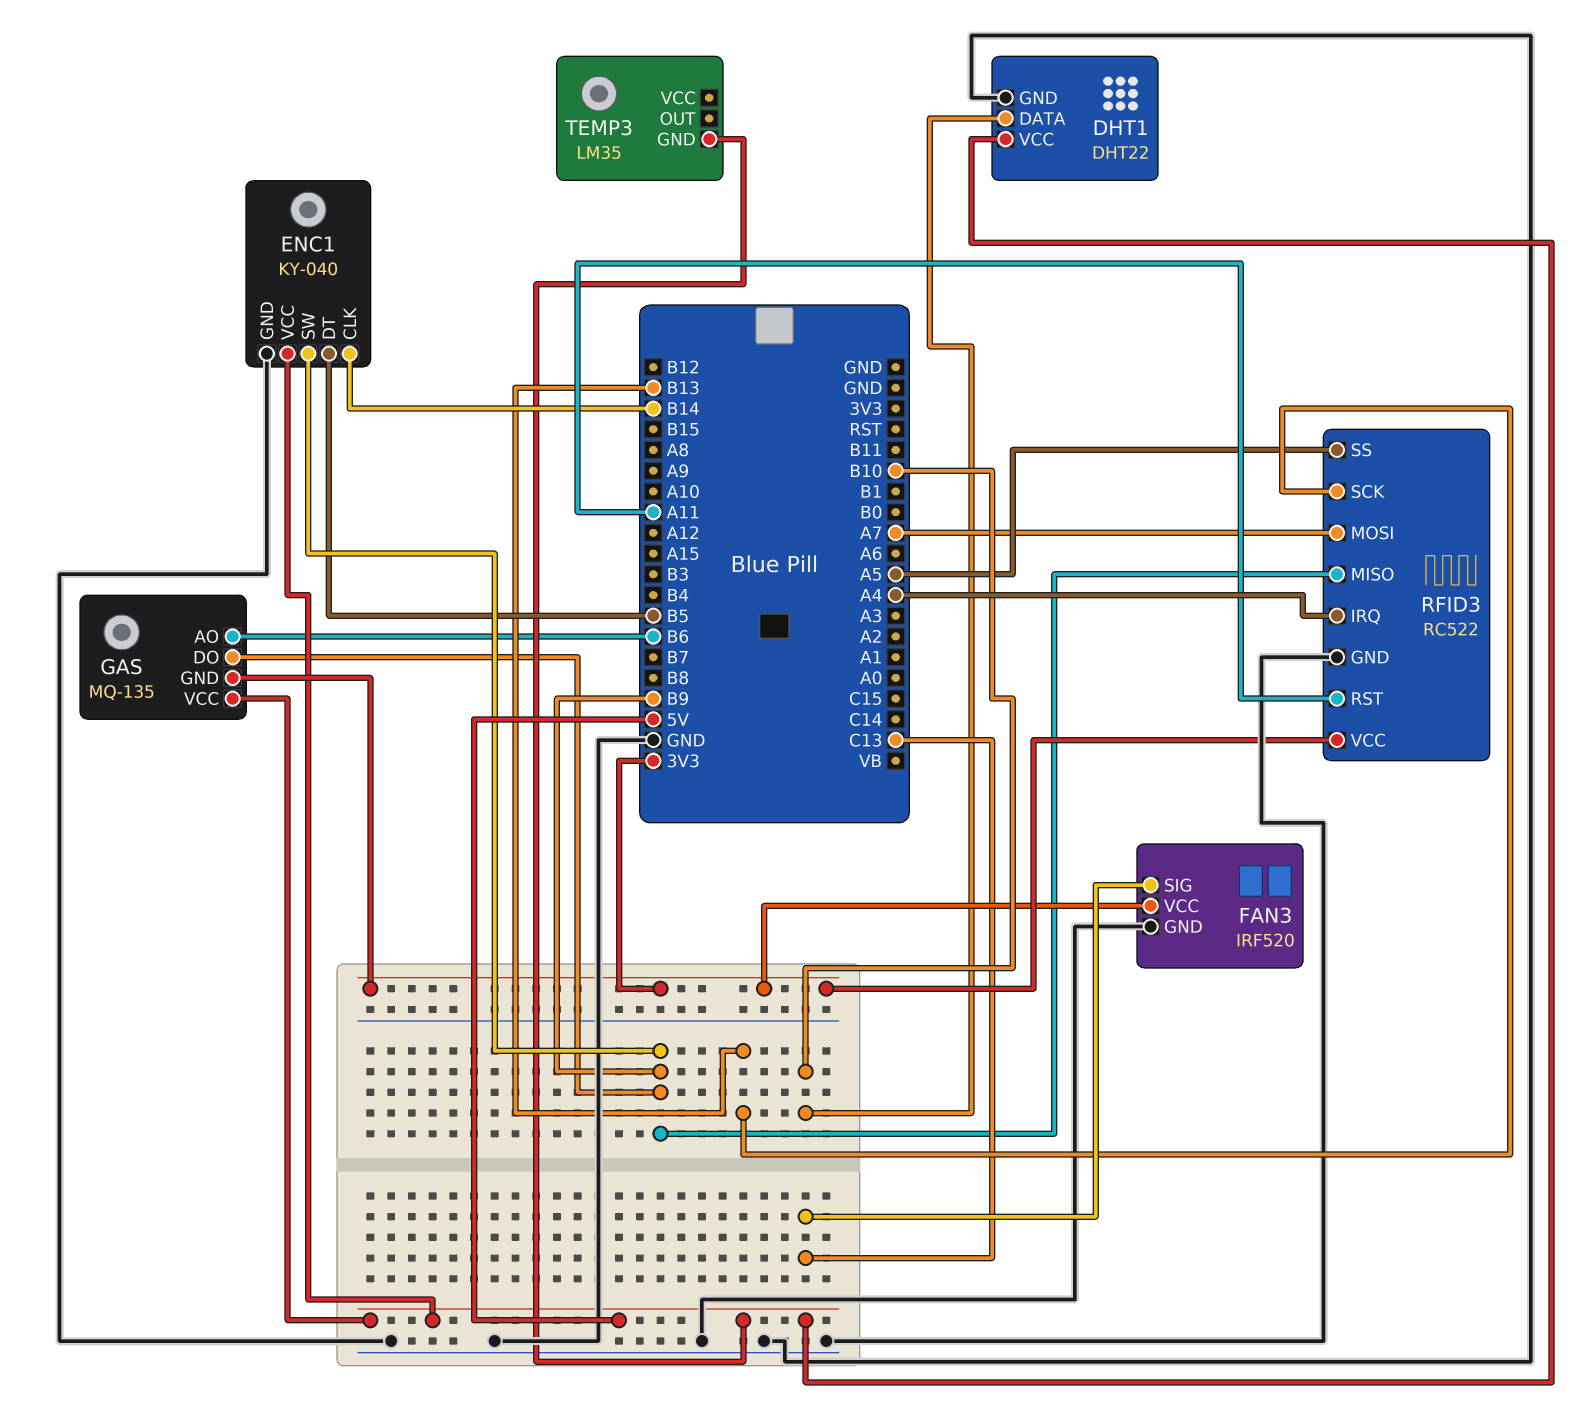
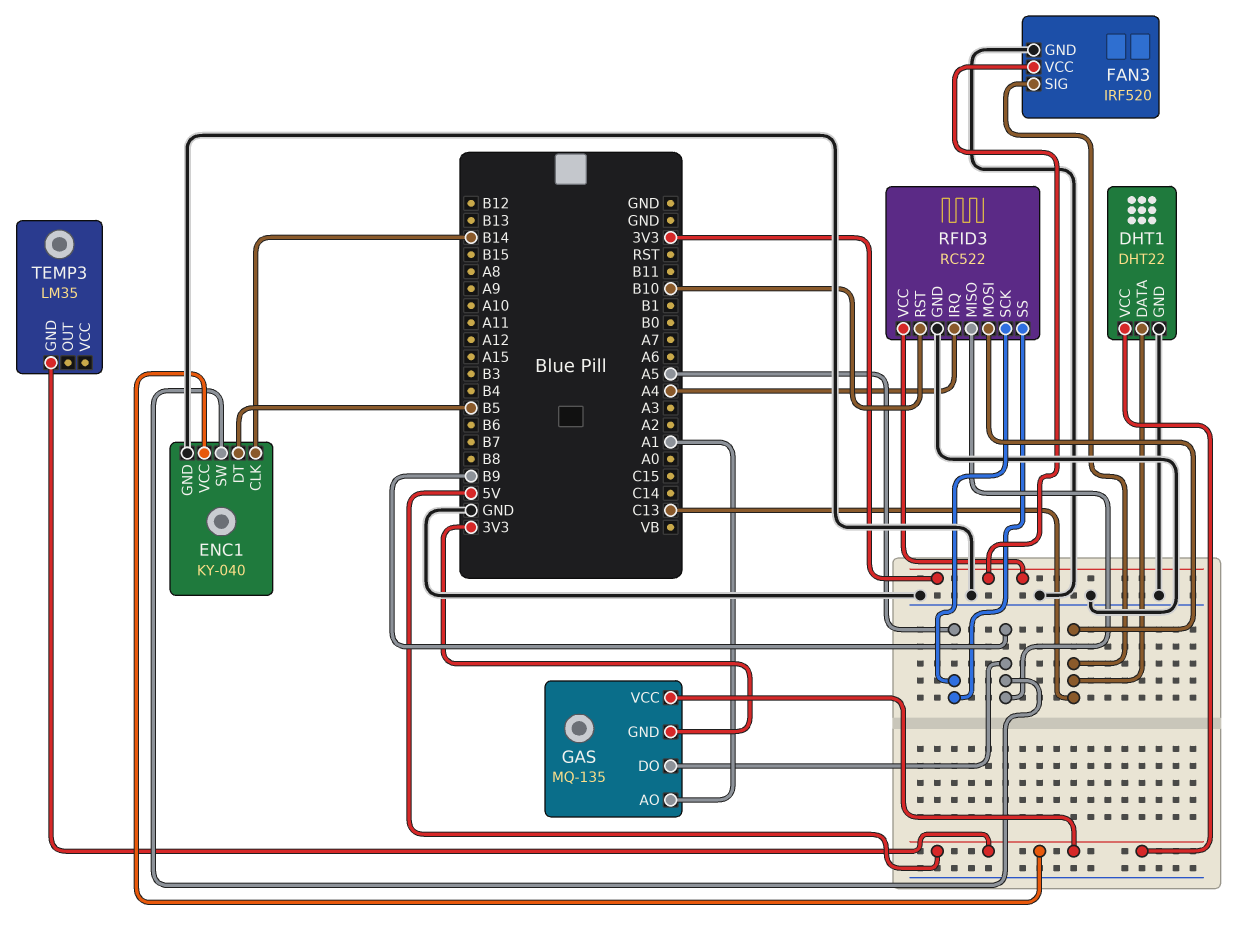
DHT1 pin DATA: B10 -> C13
GAS pin AO: B6 -> A1
RFID3 pin MOSI: A7 -> C13
RFID3 pin RST: A11 -> B10
RFID3 pin SCK: B13 -> A5

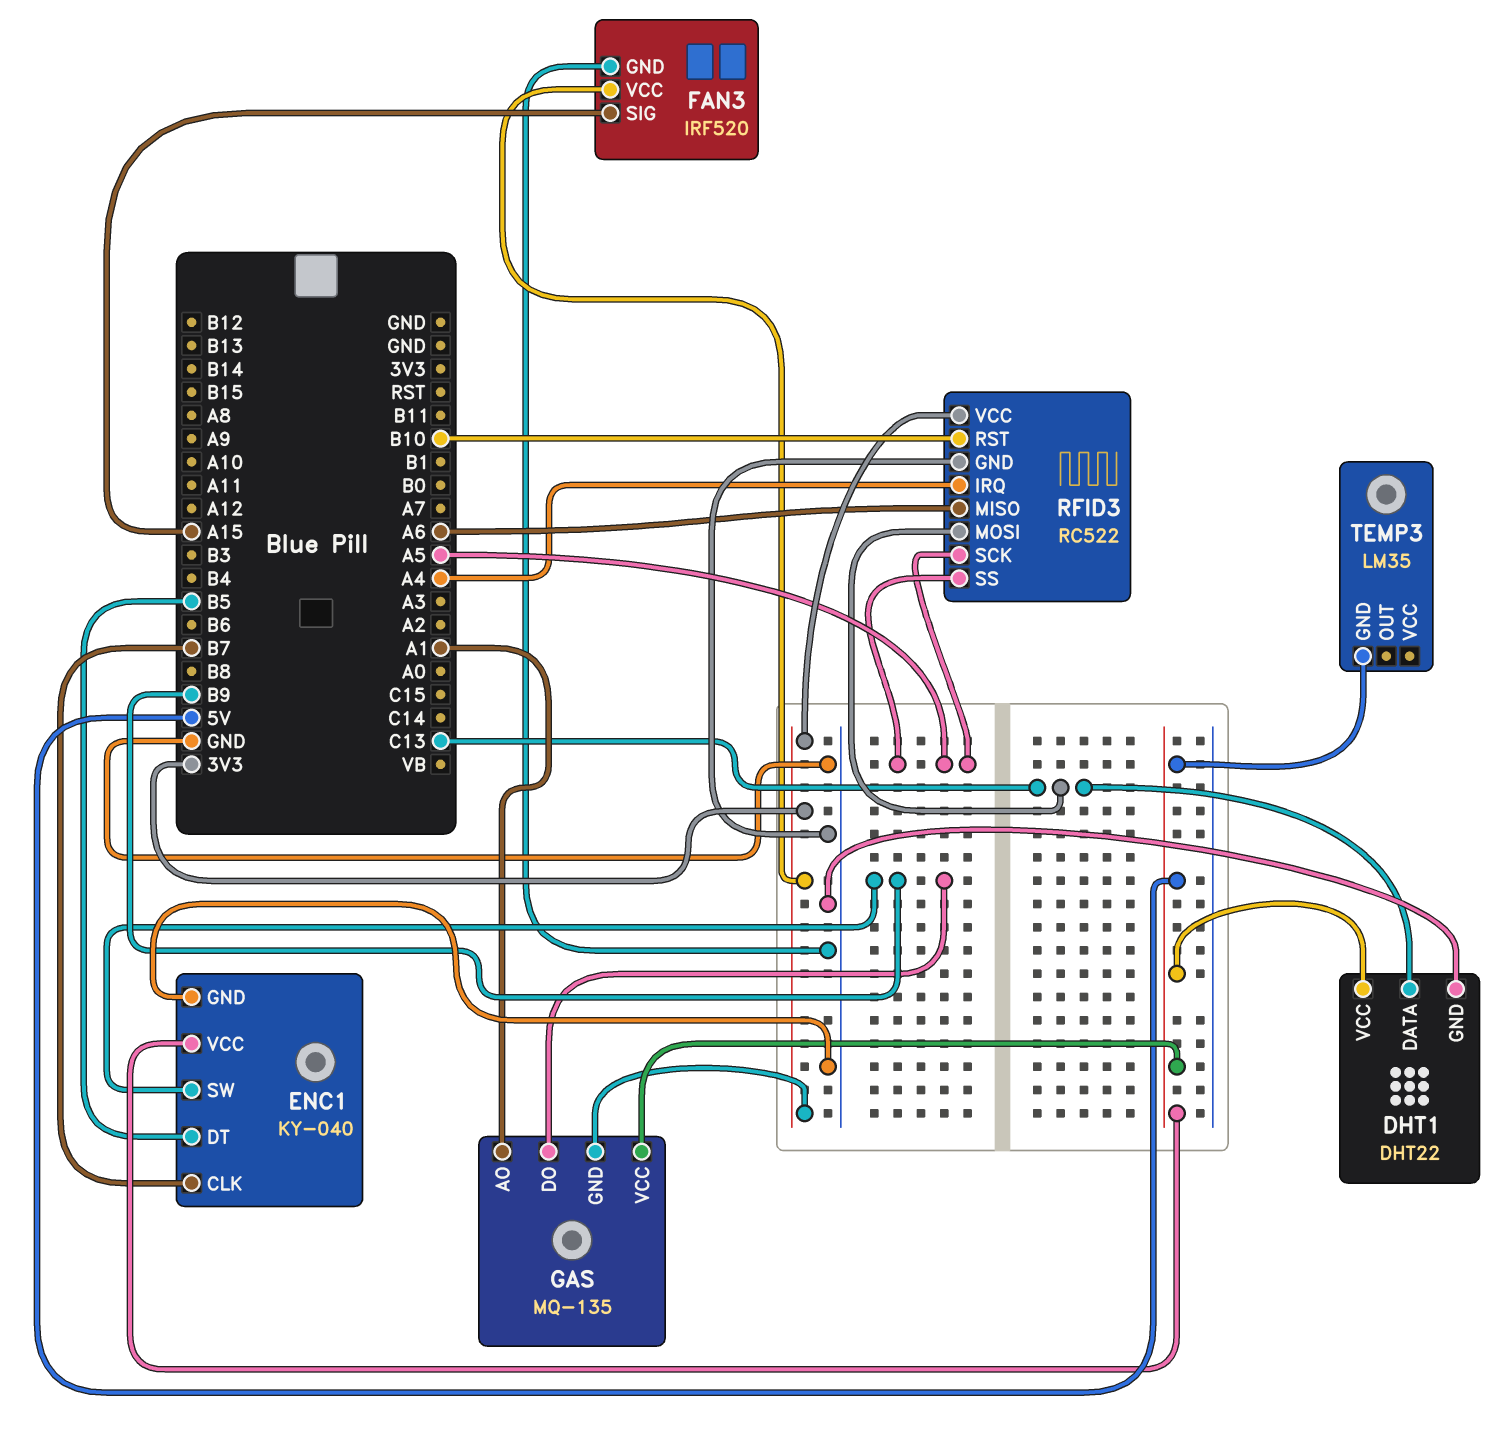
ENC1 pin CLK: B14 -> B7
FAN3 pin SIG: C13 -> A15
RFID3 pin MISO: B9 -> A6

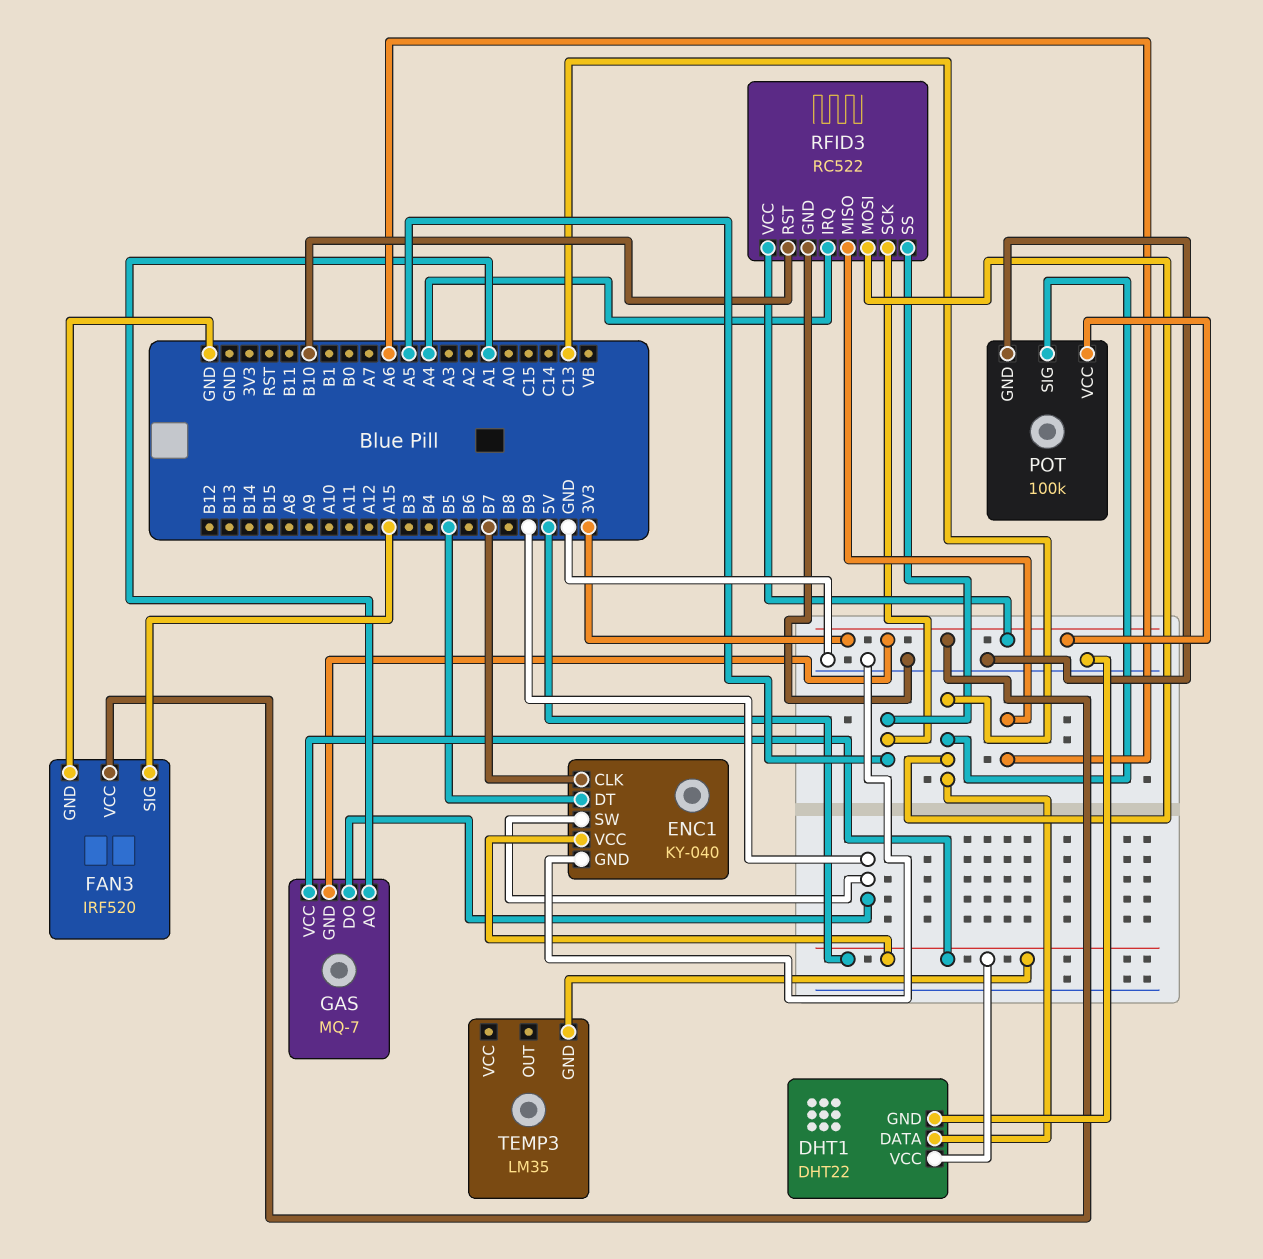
GAS: MQ-135 -> MQ-7
POT: none -> 100k
POT pin GND: none -> GND
POT pin SIG: none -> C13
POT pin VCC: none -> 3V3

